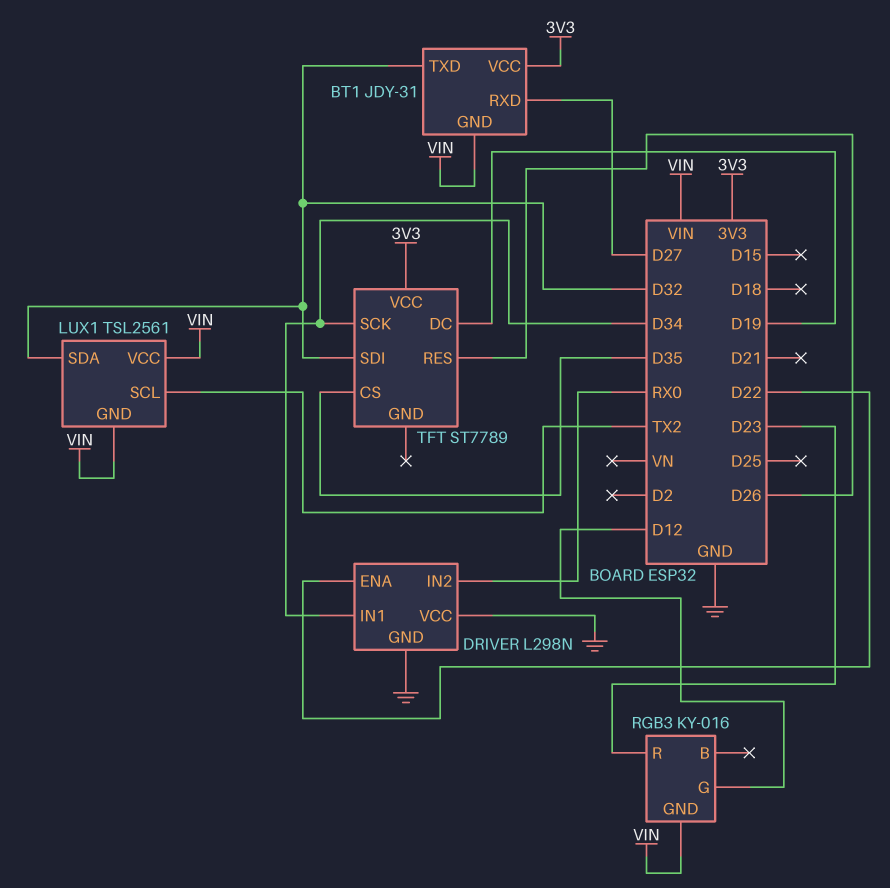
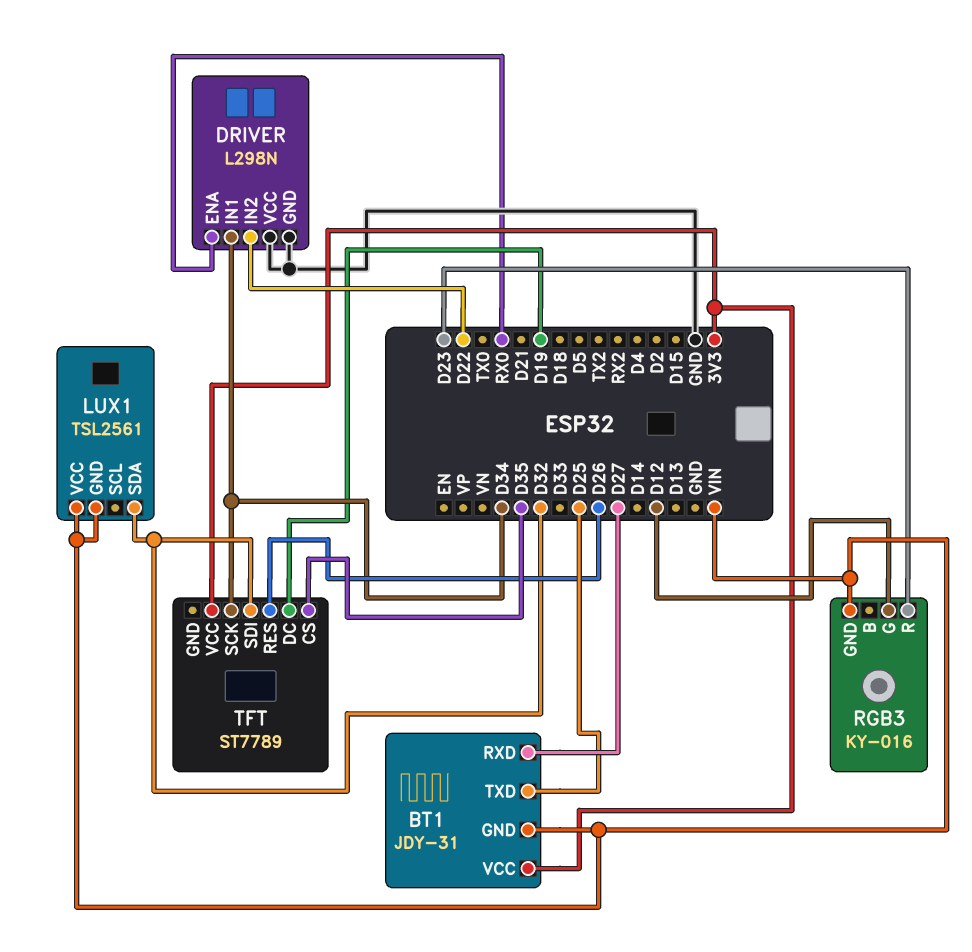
BT1 pin TXD: D32 -> D25
DRIVER pin ENA: D22 -> RX0
DRIVER pin IN2: RX0 -> D22
LUX1 pin SCL: TX2 -> none

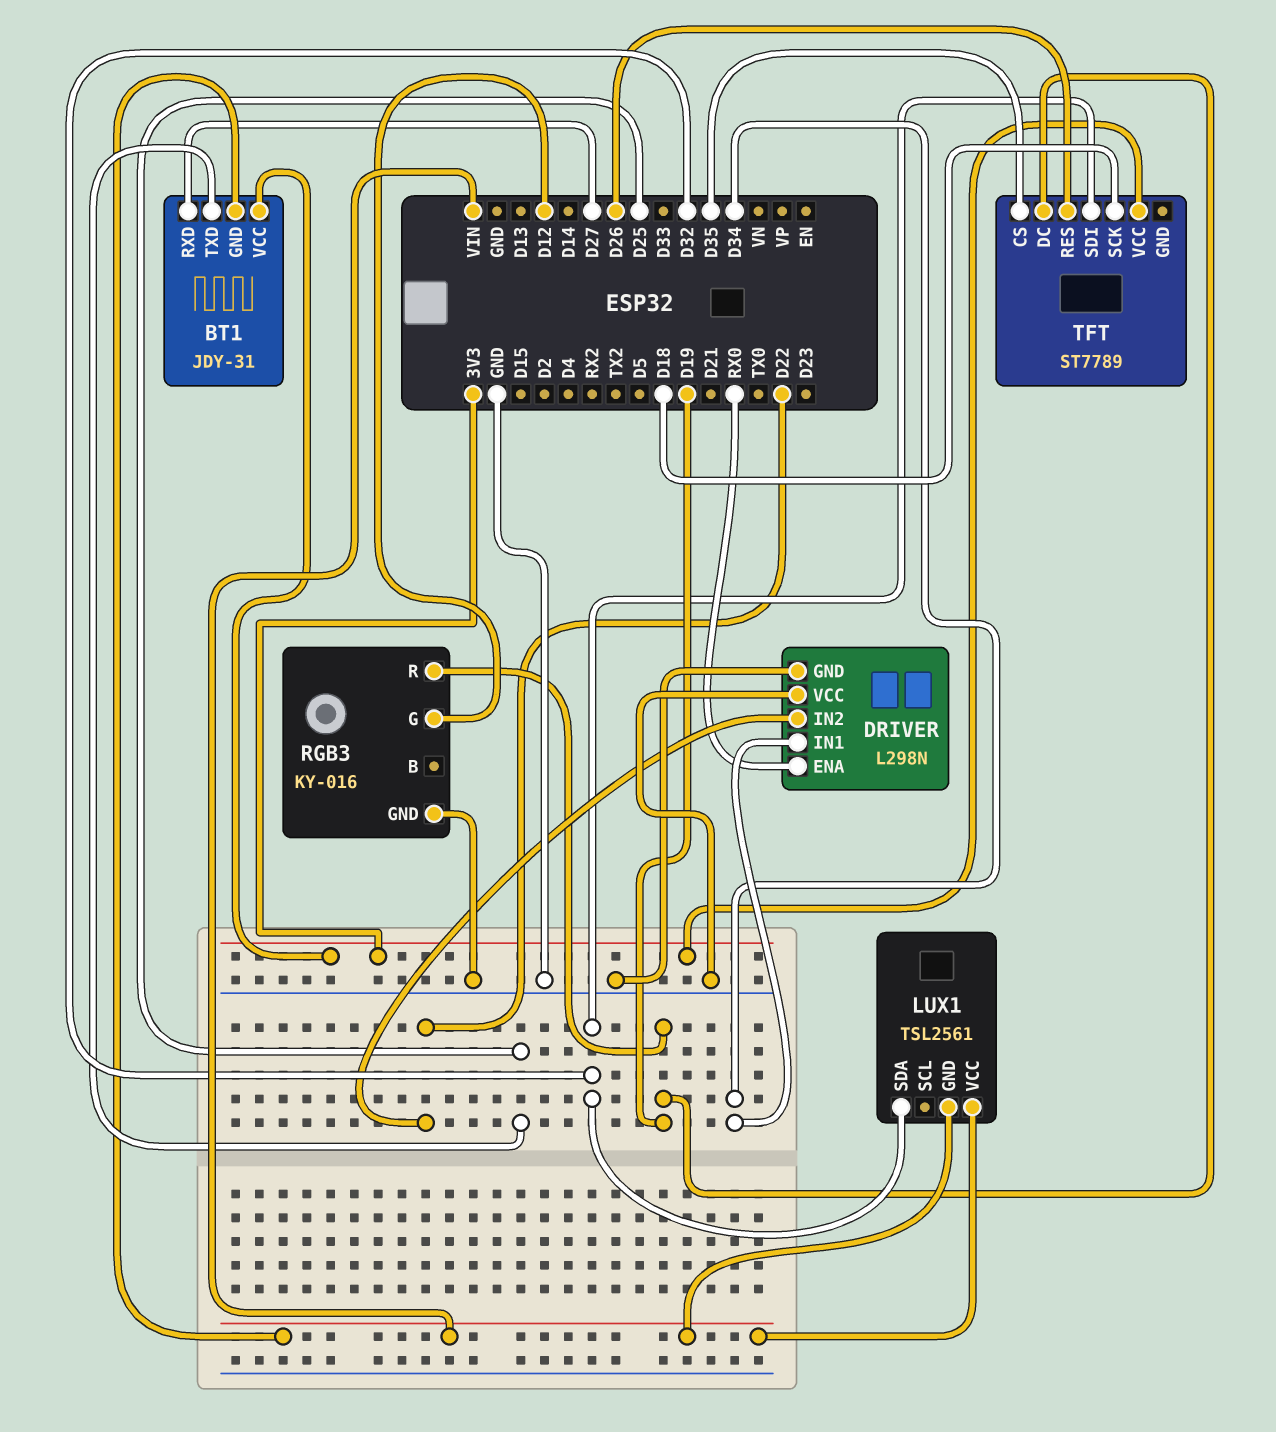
RGB3 pin GND: VIN -> GND
RGB3 pin R: D23 -> D19
TFT pin SCK: D34 -> D18

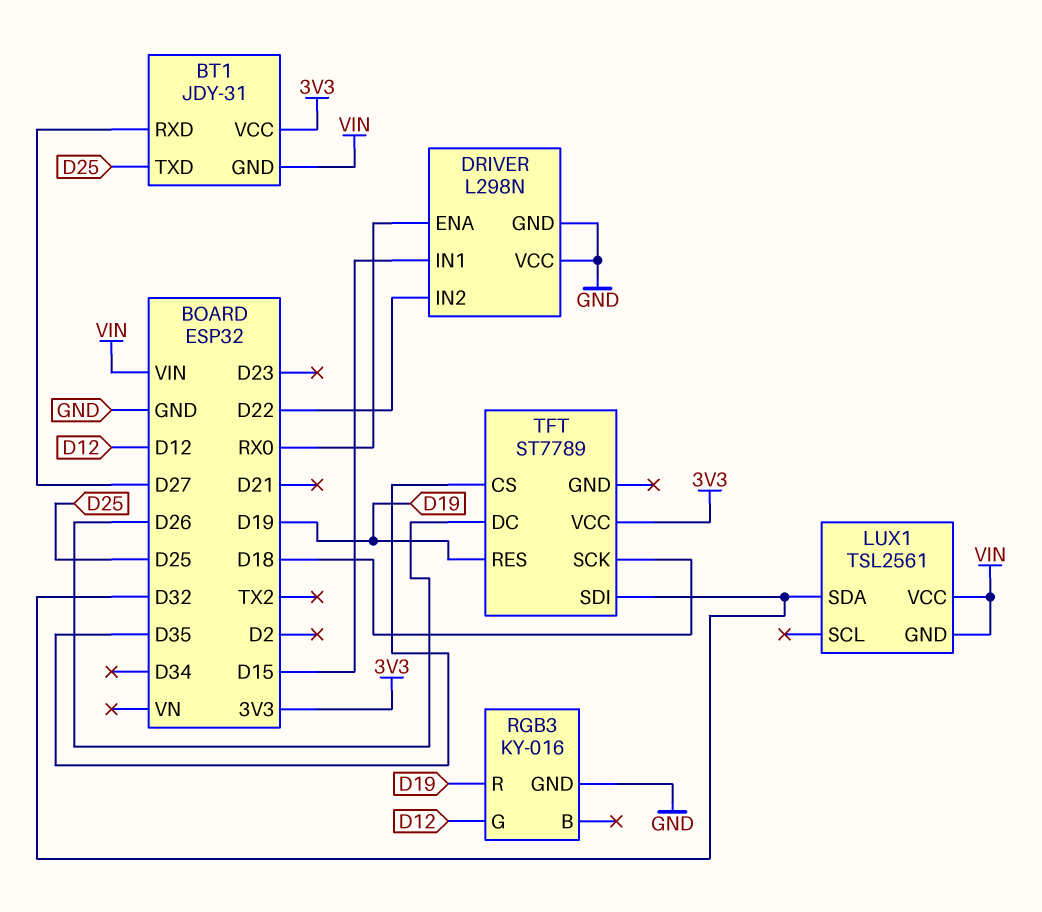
DRIVER pin IN1: D34 -> D15
TFT pin DC: D19 -> D26
TFT pin RES: D26 -> D19

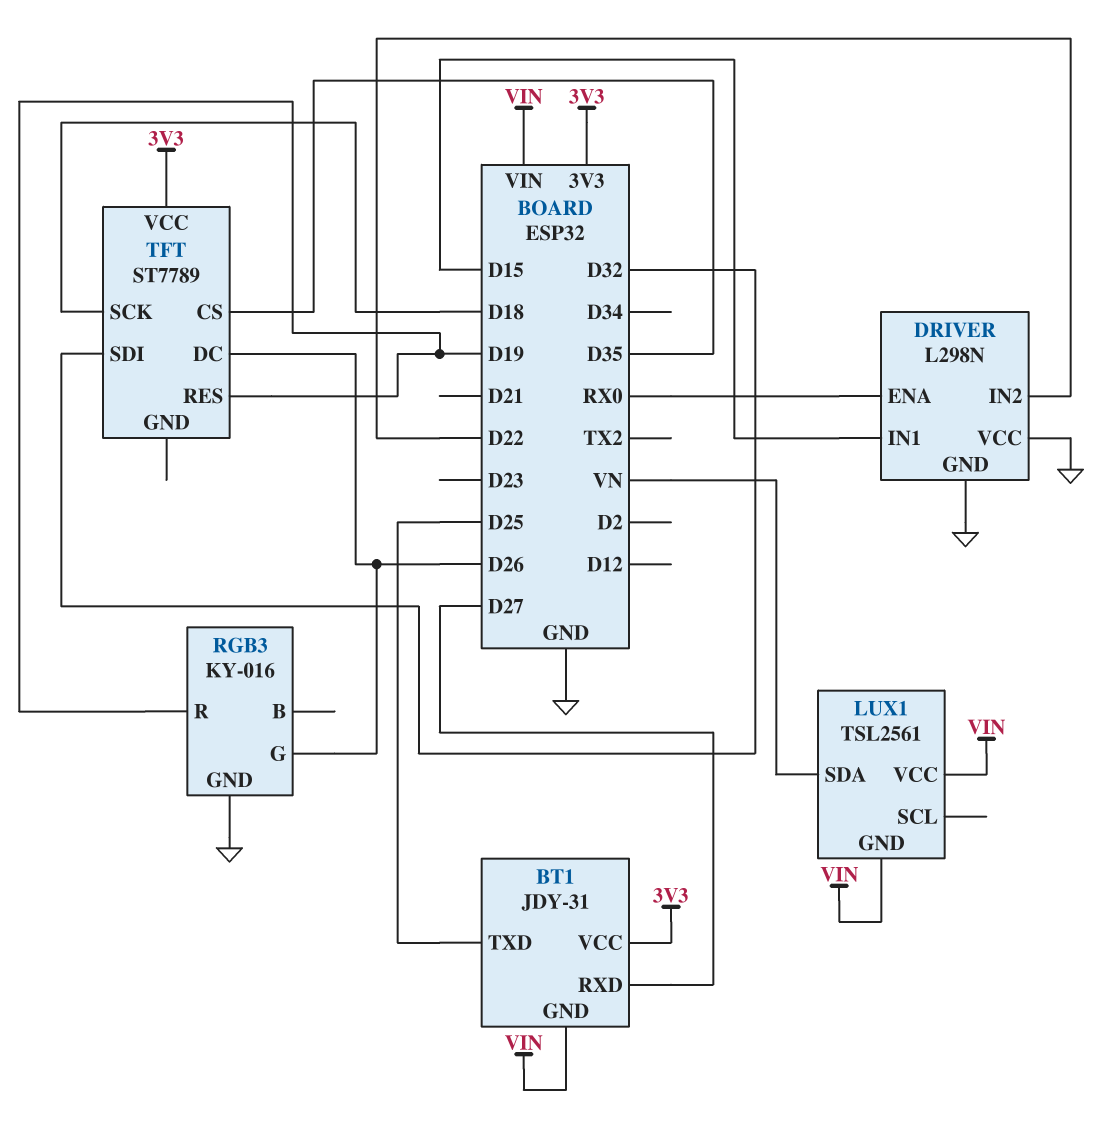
LUX1 pin SDA: D32 -> VN
RGB3 pin G: D12 -> D26

